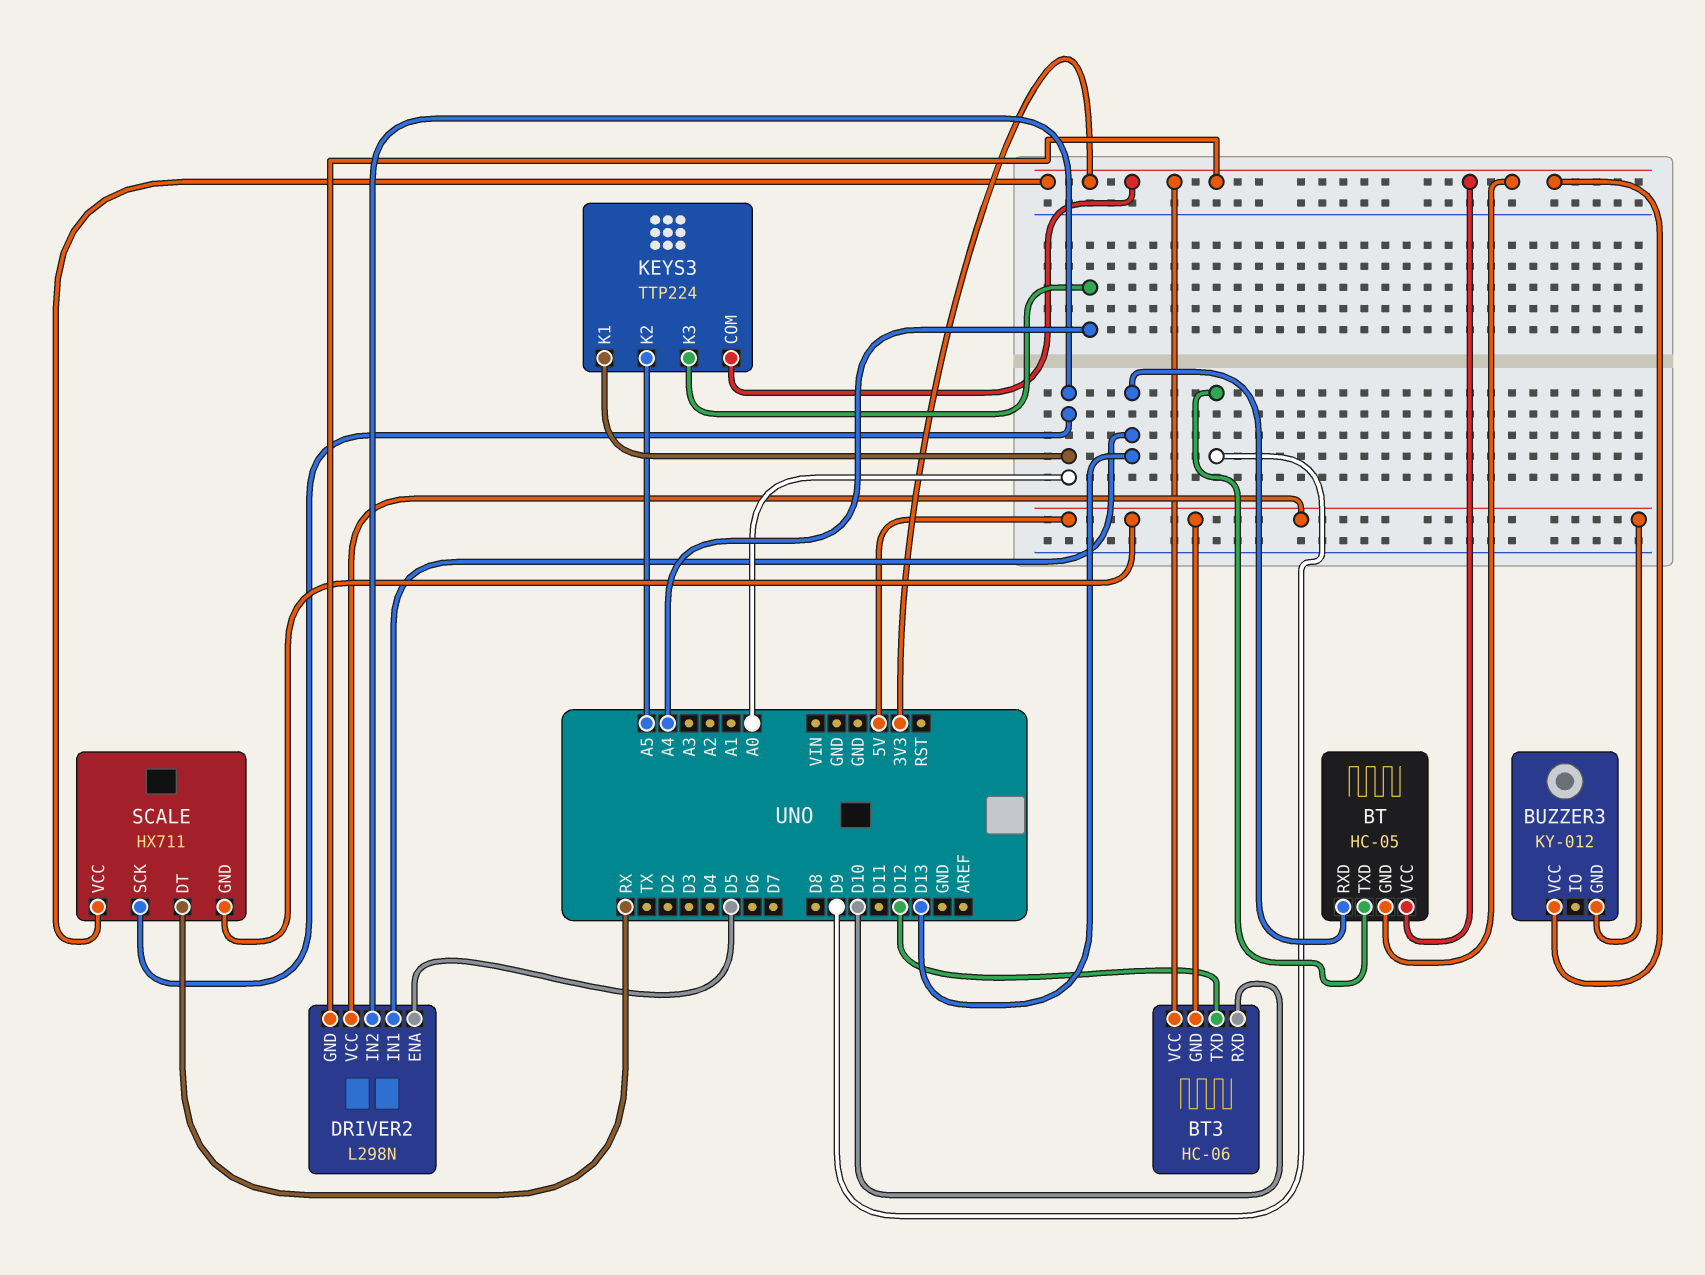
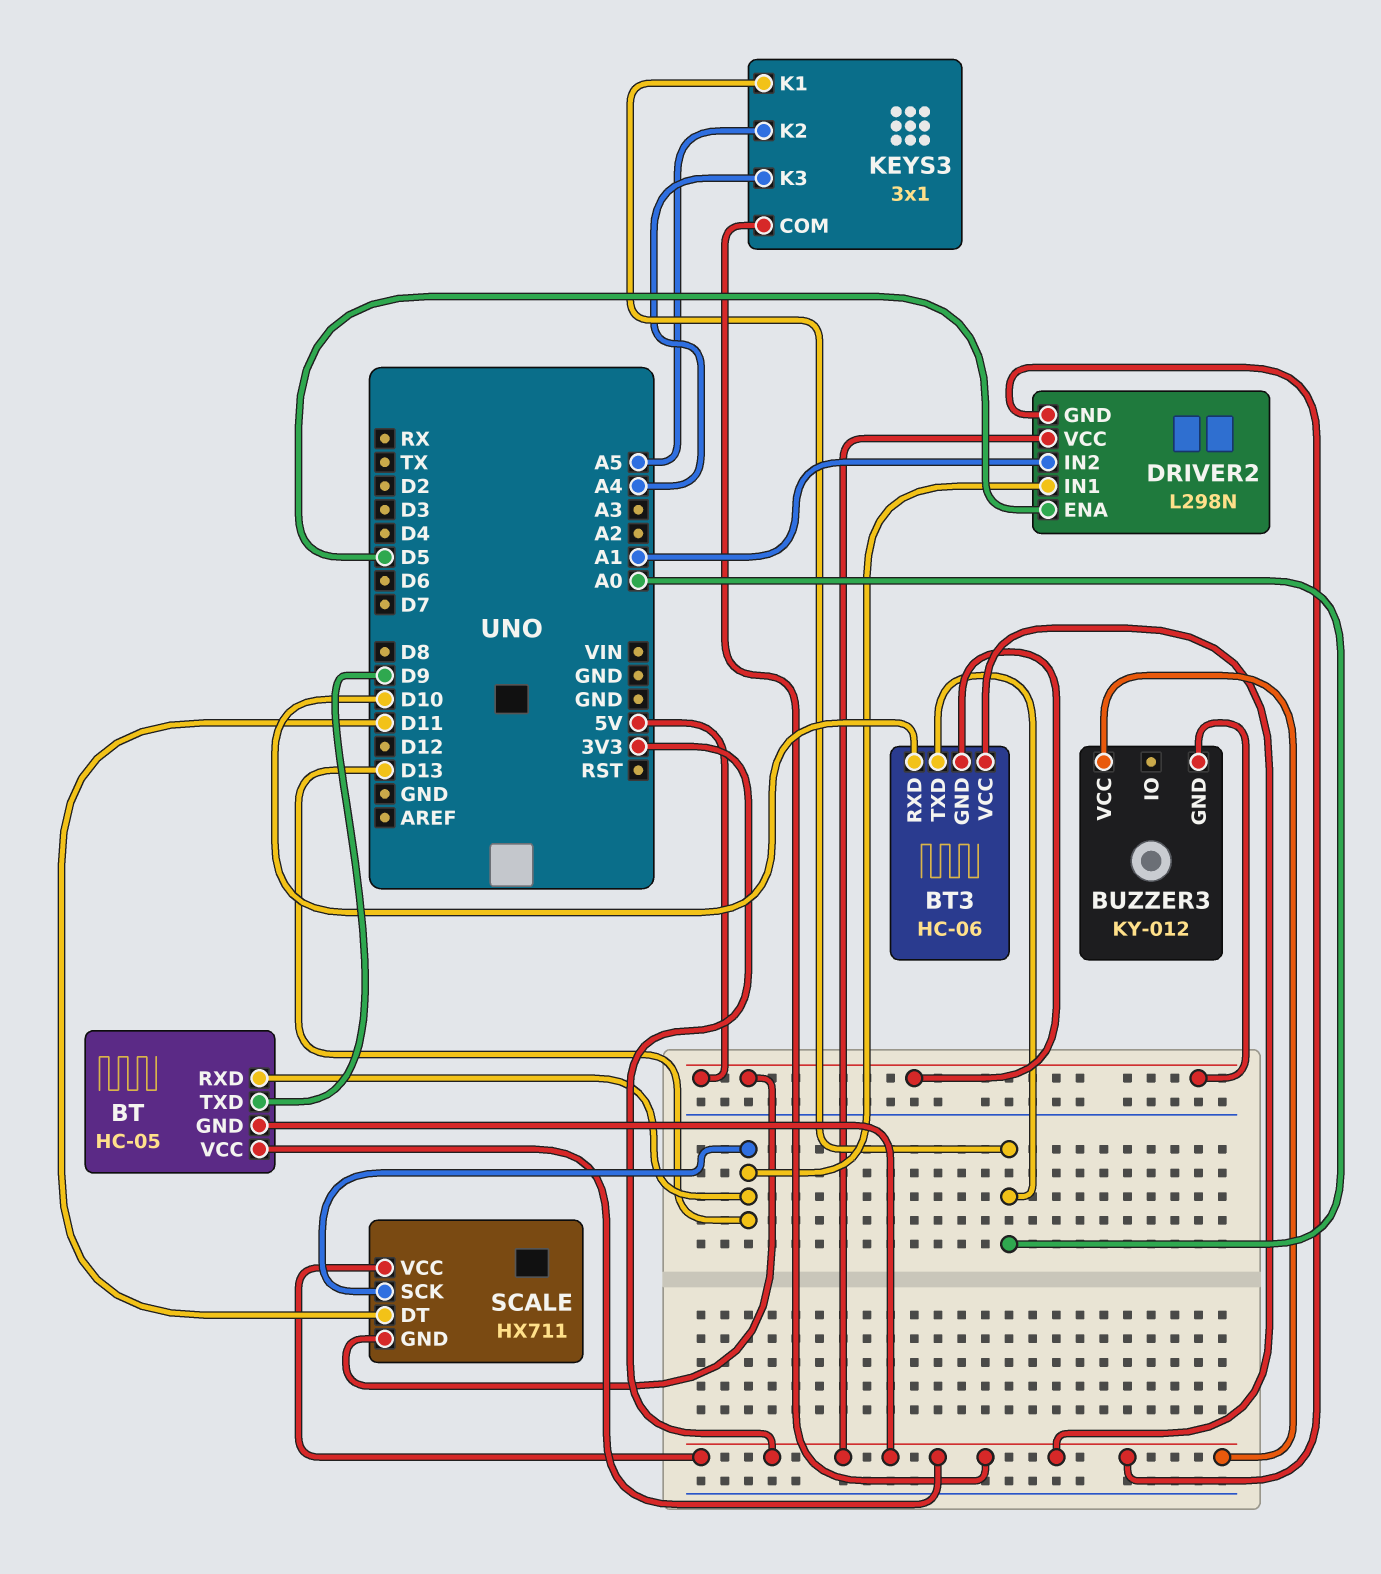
BT3 pin TXD: D12 -> A0
DRIVER2 pin IN2: A0 -> A1
DRIVER2 pin VCC: 5V -> 3V3
KEYS3: TTP224 -> 3x1
SCALE pin DT: RX -> D11
SCALE pin SCK: A0 -> D13

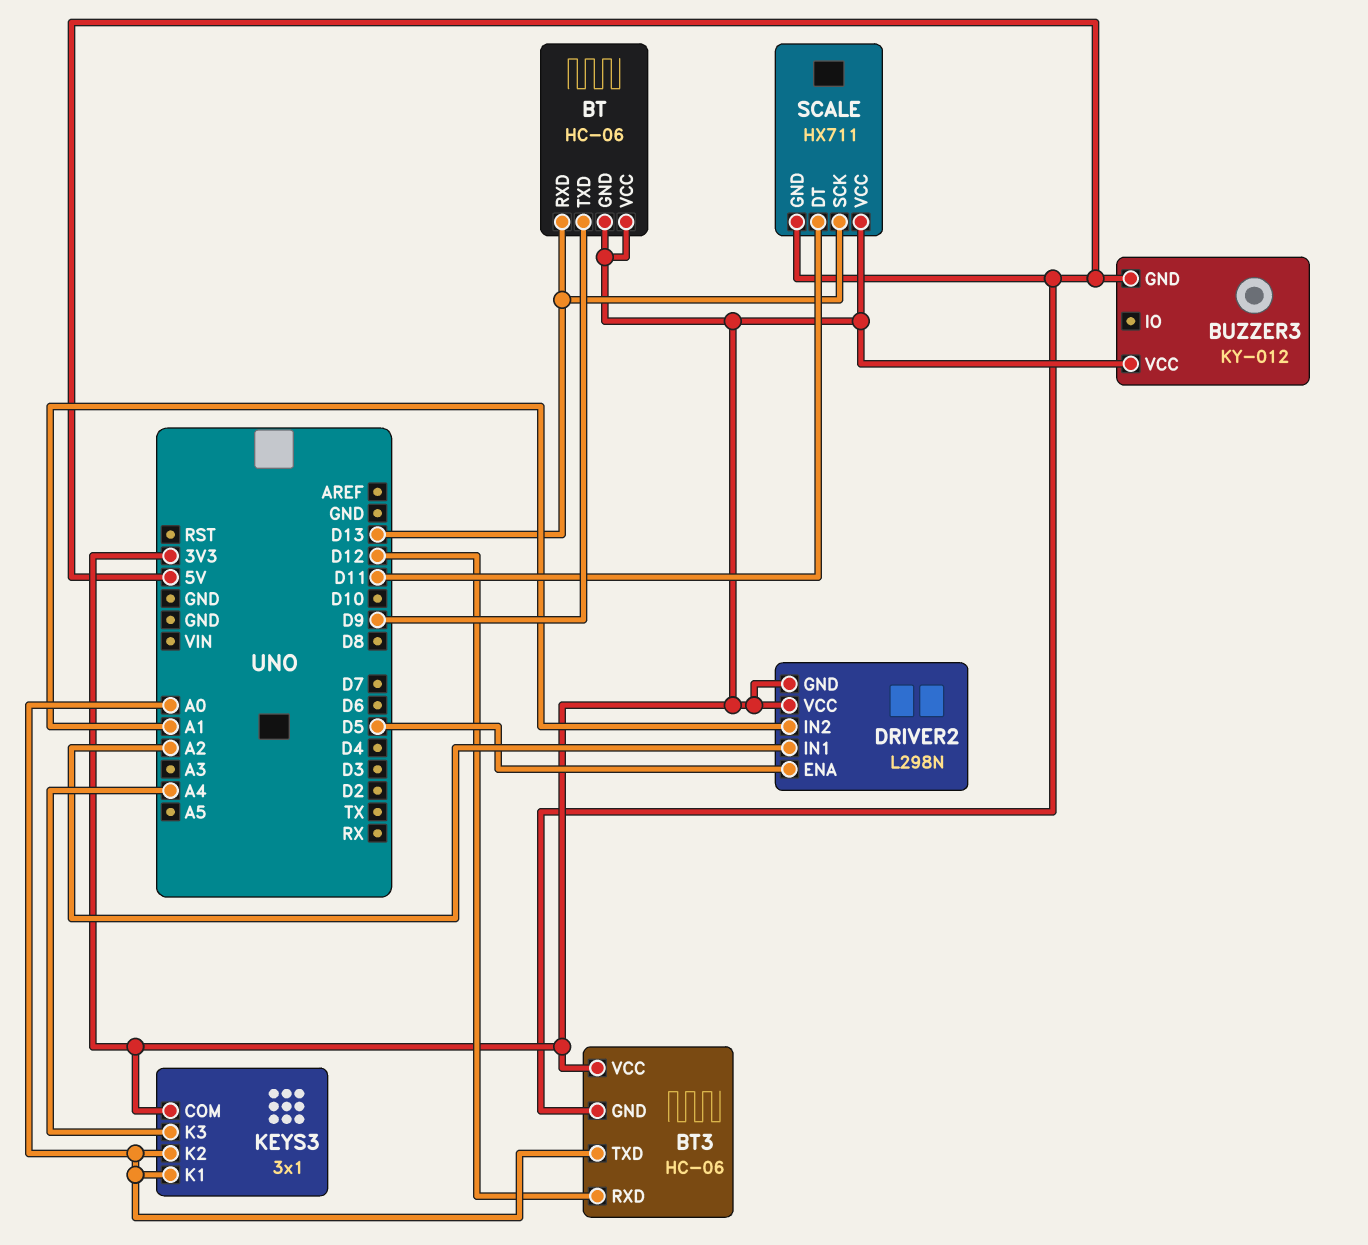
BT: HC-05 -> HC-06
BT3 pin RXD: D10 -> D12
DRIVER2 pin IN1: D13 -> A2
KEYS3 pin K2: A5 -> A0

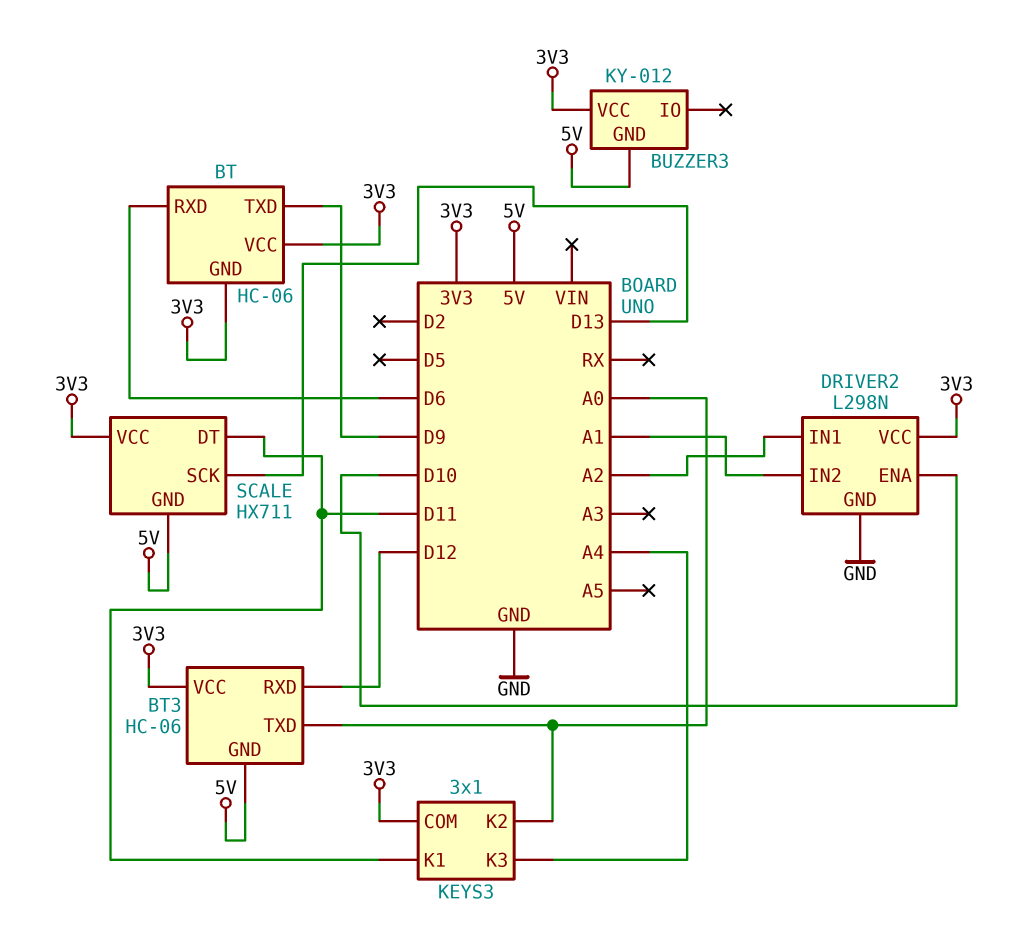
BT pin RXD: D13 -> D6
DRIVER2 pin ENA: D5 -> D10
DRIVER2 pin GND: 3V3 -> GND
KEYS3 pin K1: A0 -> D11

